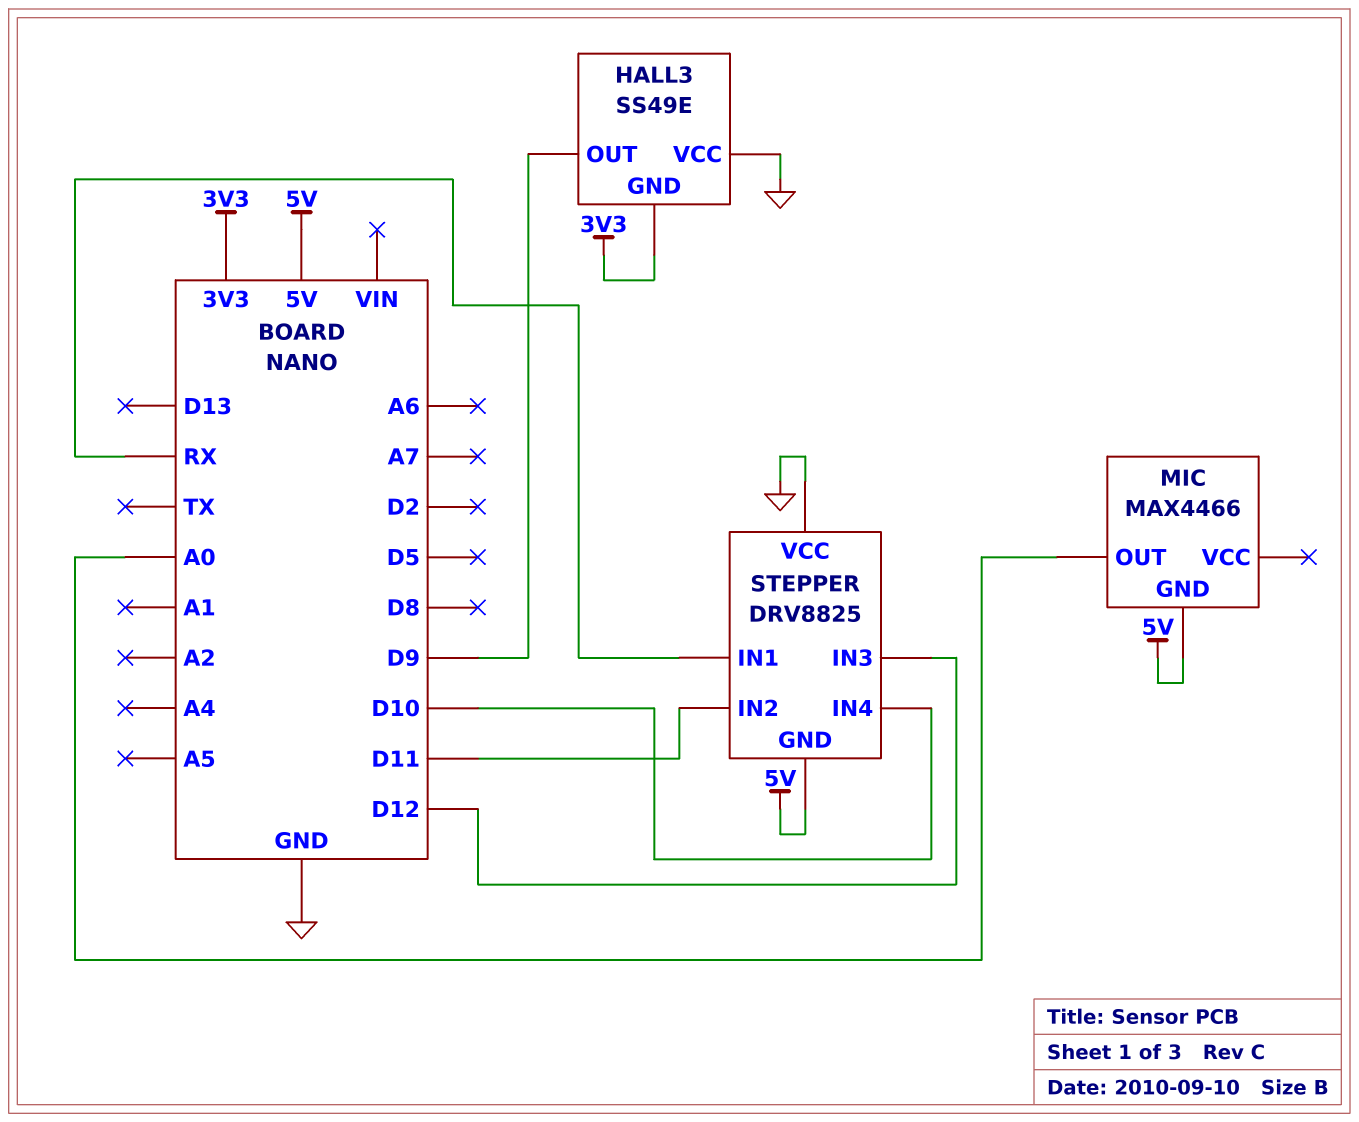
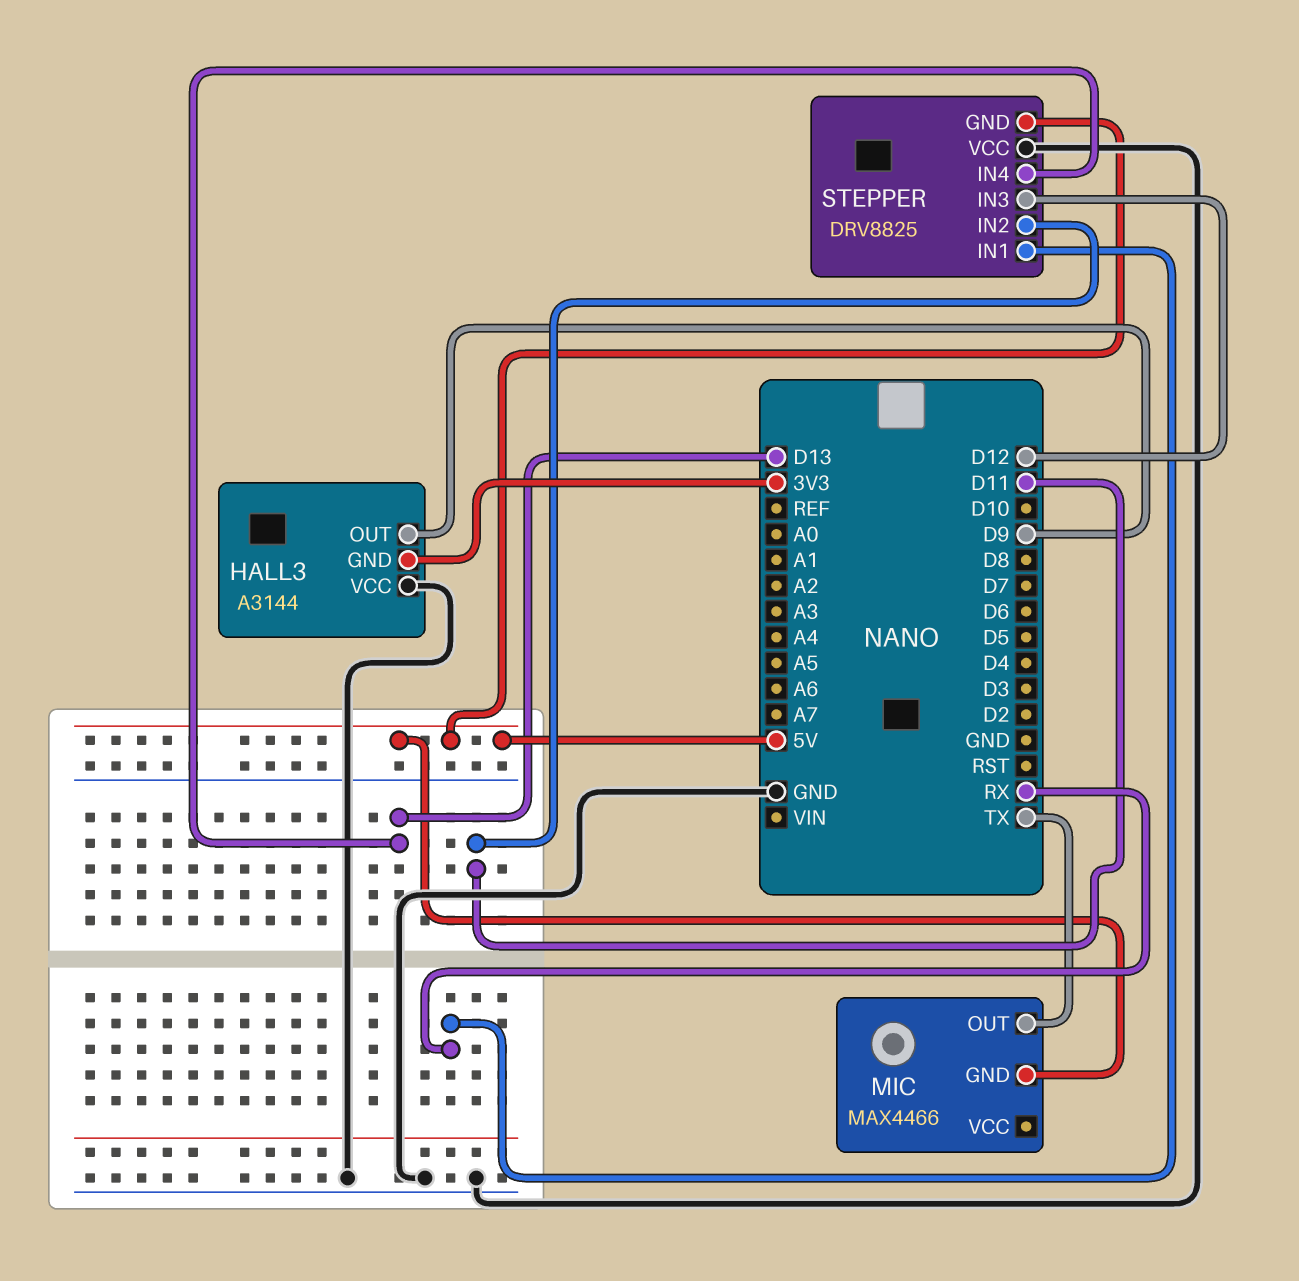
HALL3: SS49E -> A3144
MIC pin OUT: A0 -> TX
STEPPER pin IN4: D10 -> D13

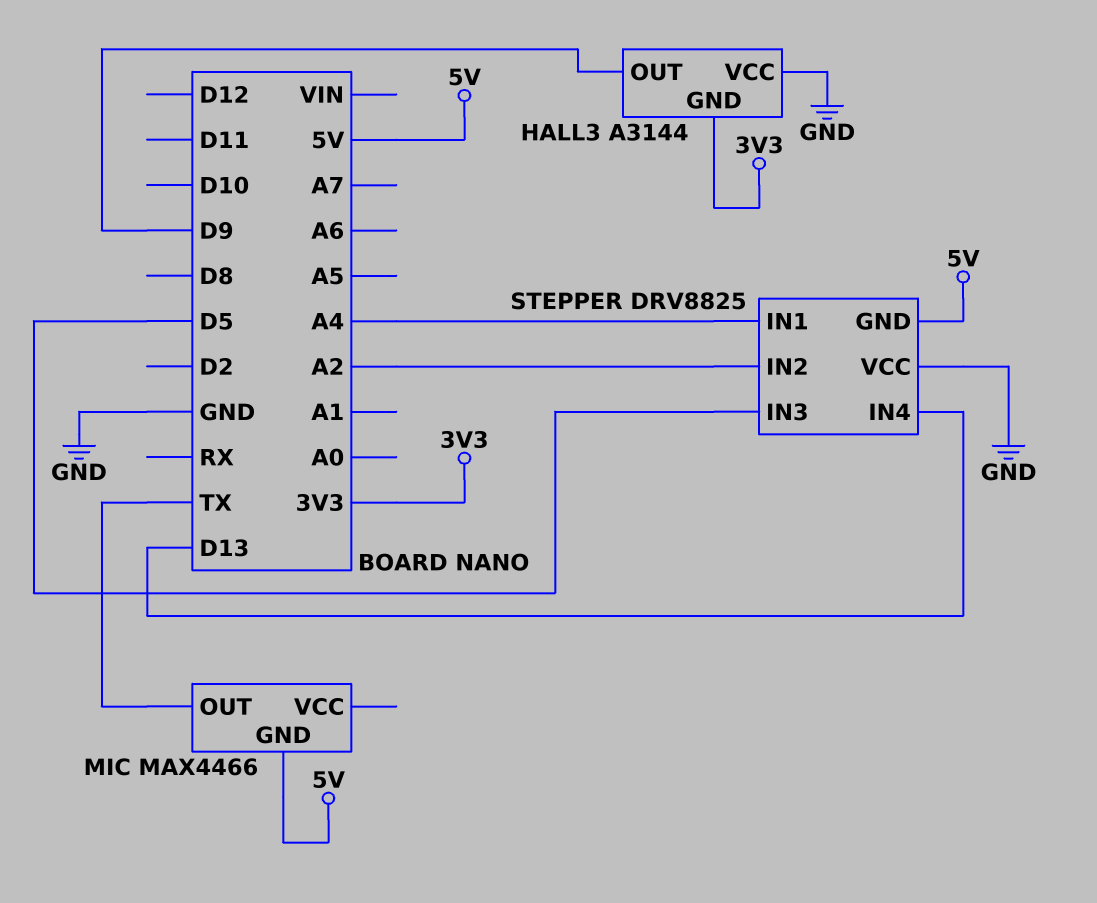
STEPPER pin IN1: RX -> A4
STEPPER pin IN2: D11 -> A2
STEPPER pin IN3: D12 -> D5

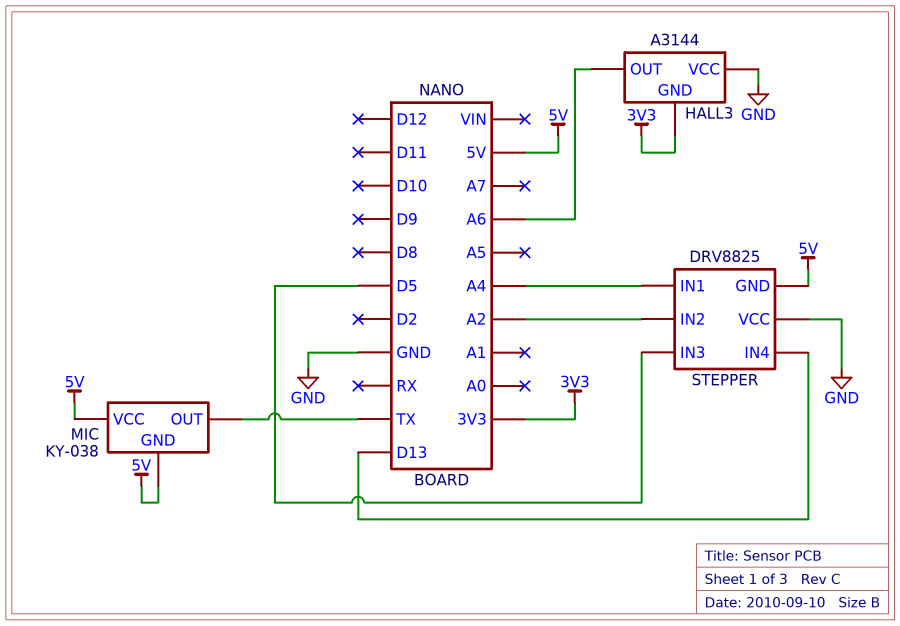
HALL3 pin OUT: D9 -> A6
MIC: MAX4466 -> KY-038
MIC pin VCC: none -> 5V

